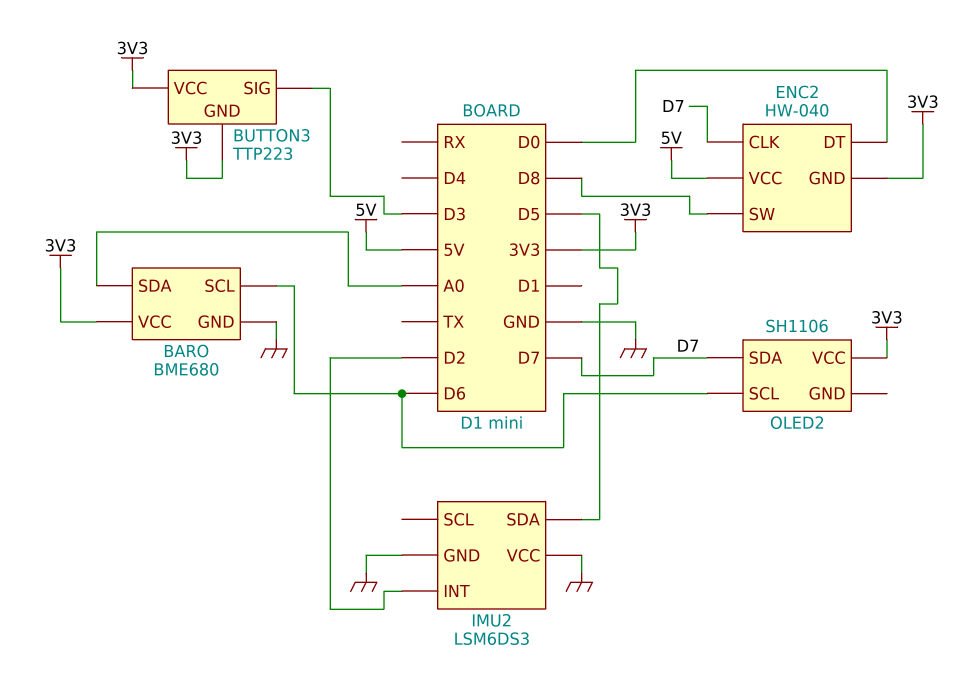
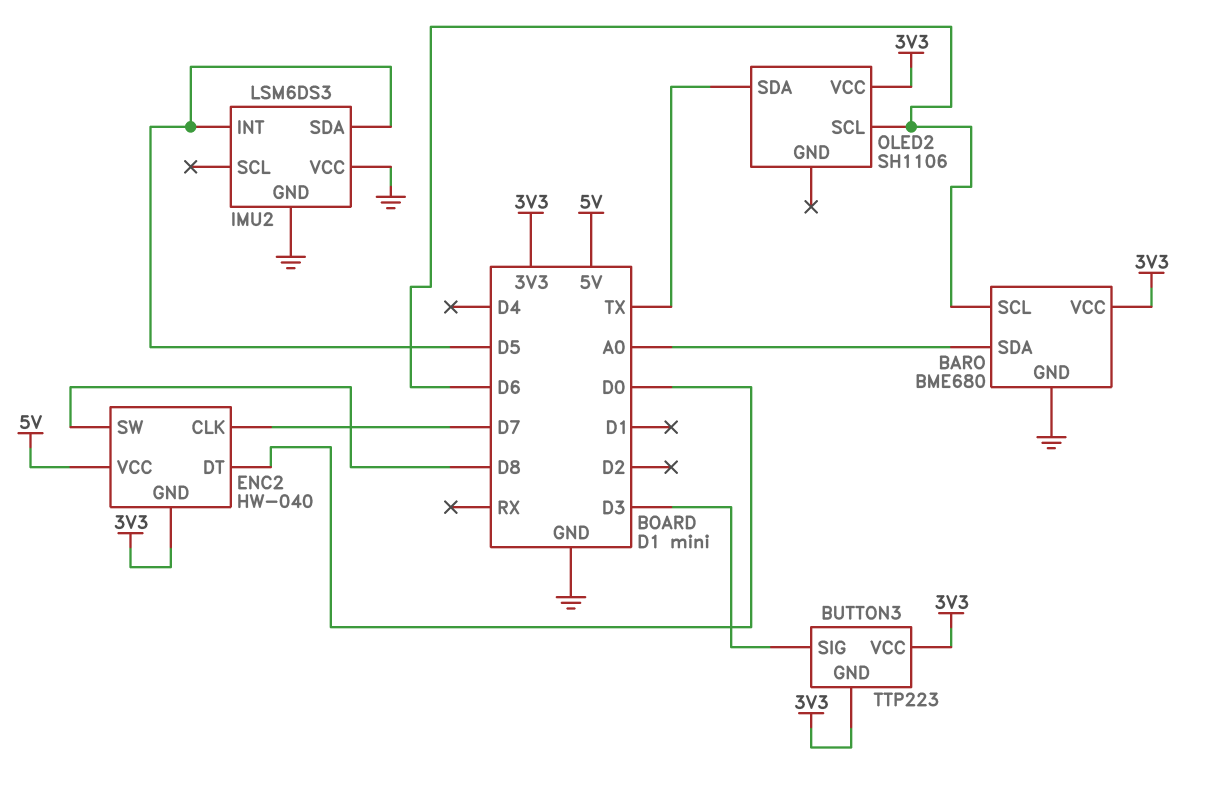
IMU2 pin INT: D2 -> D5
OLED2 pin SDA: D7 -> TX

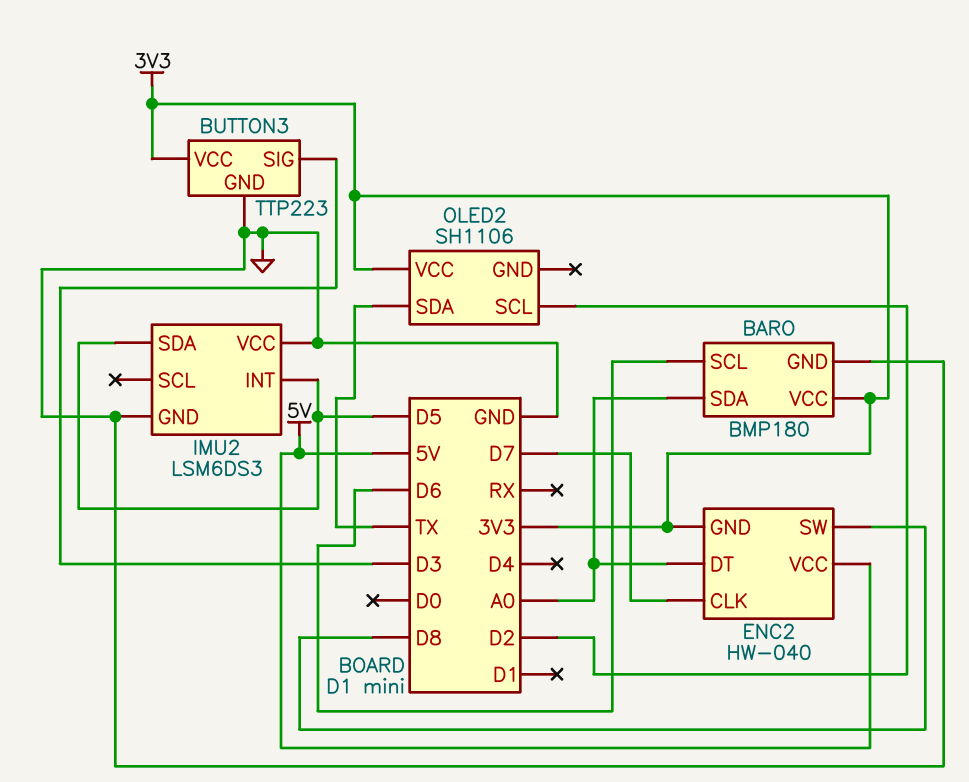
BARO: BME680 -> BMP180
BUTTON3 pin GND: 3V3 -> GND
ENC2 pin DT: D0 -> A0
OLED2 pin SCL: D6 -> D2

